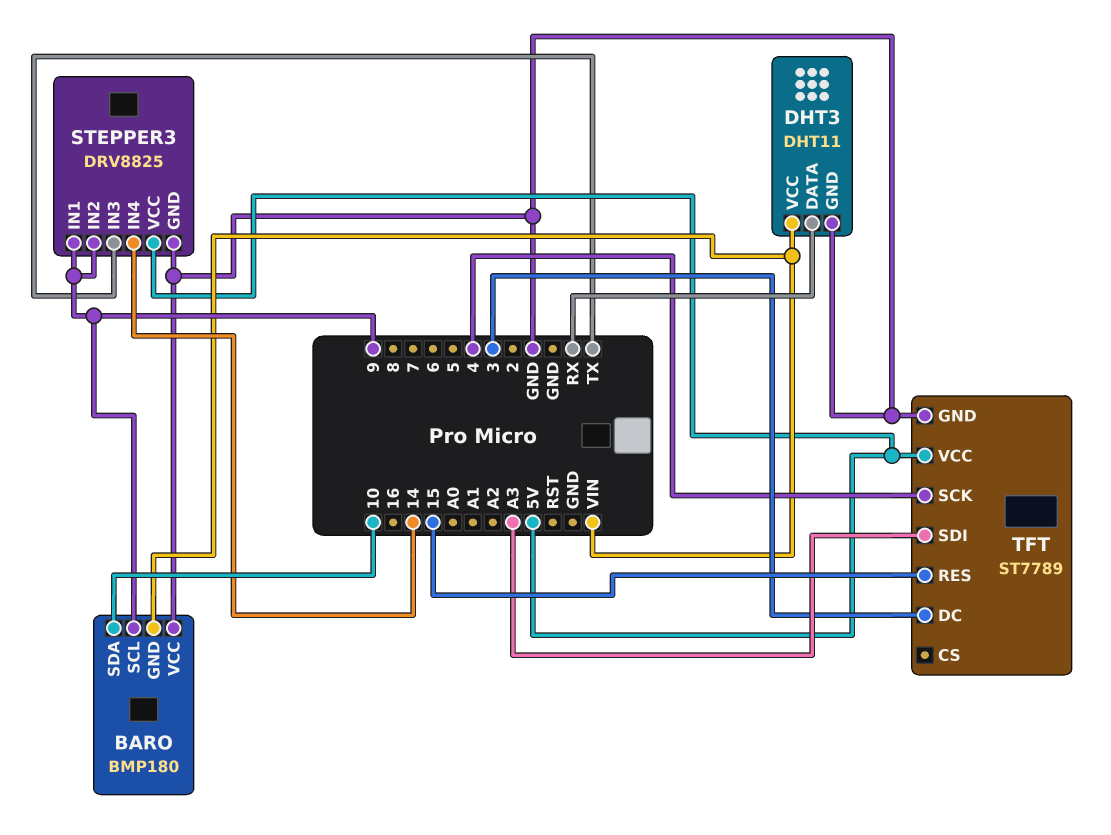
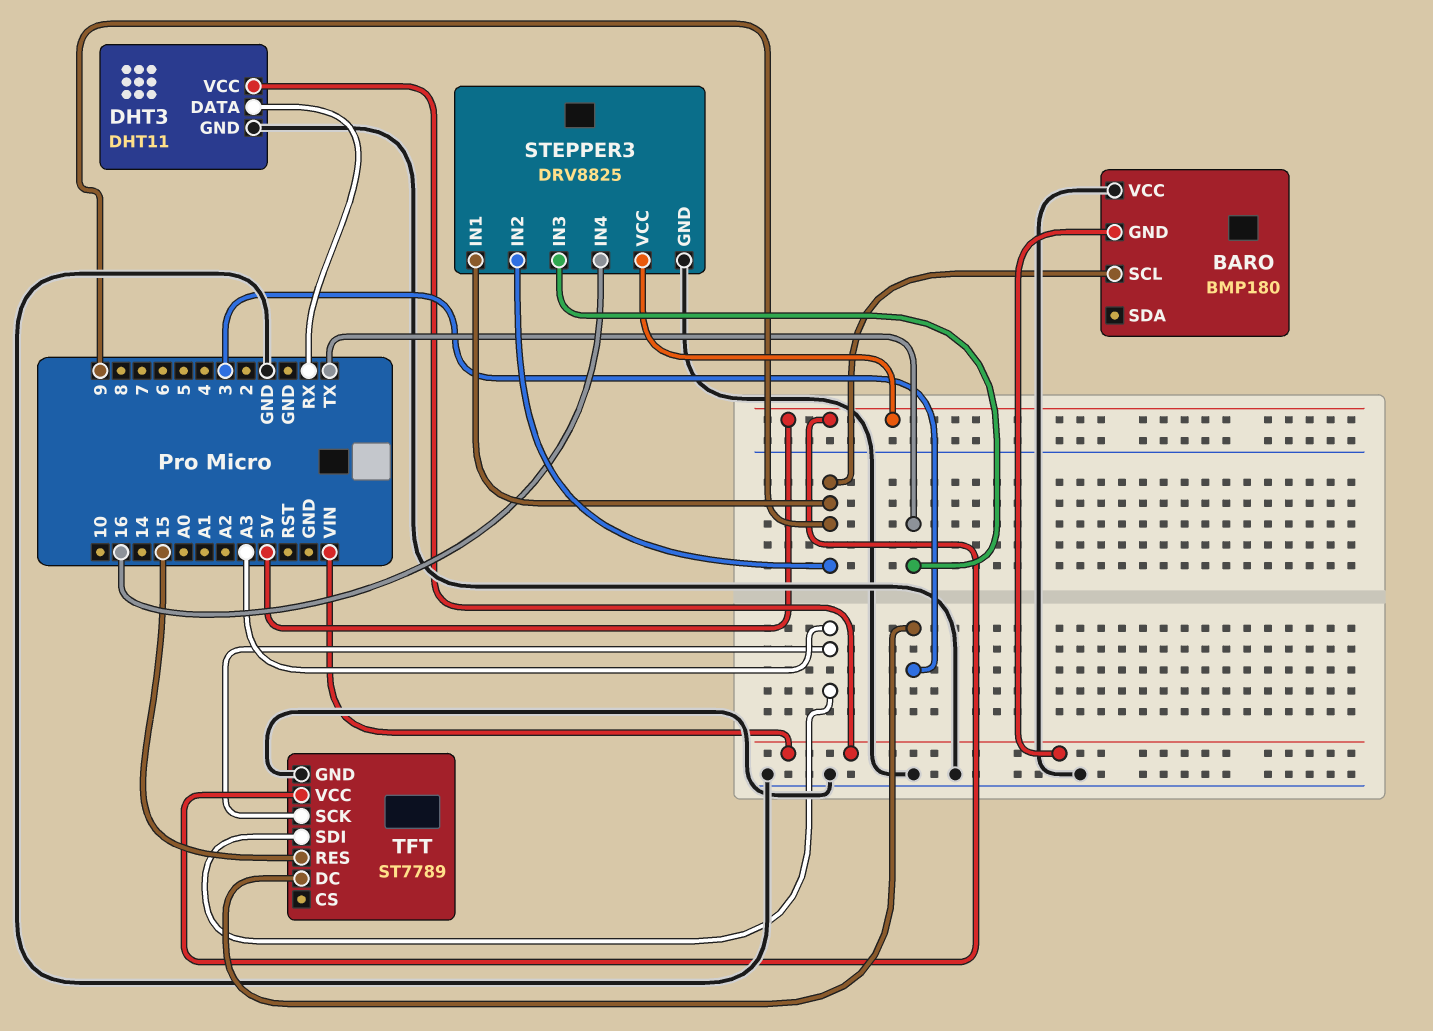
BARO pin SDA: 10 -> none
STEPPER3 pin IN4: 14 -> 16
TFT pin SCK: 4 -> A3

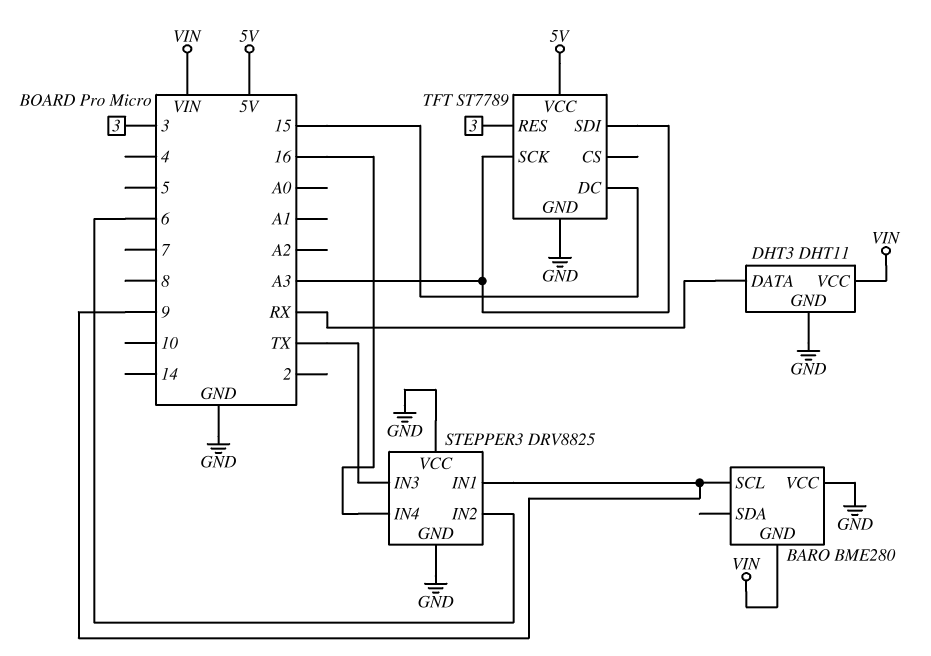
BARO: BMP180 -> BME280
STEPPER3 pin IN2: 9 -> 6
STEPPER3 pin VCC: 5V -> GND
TFT pin DC: 3 -> 15
TFT pin RES: 15 -> 3

